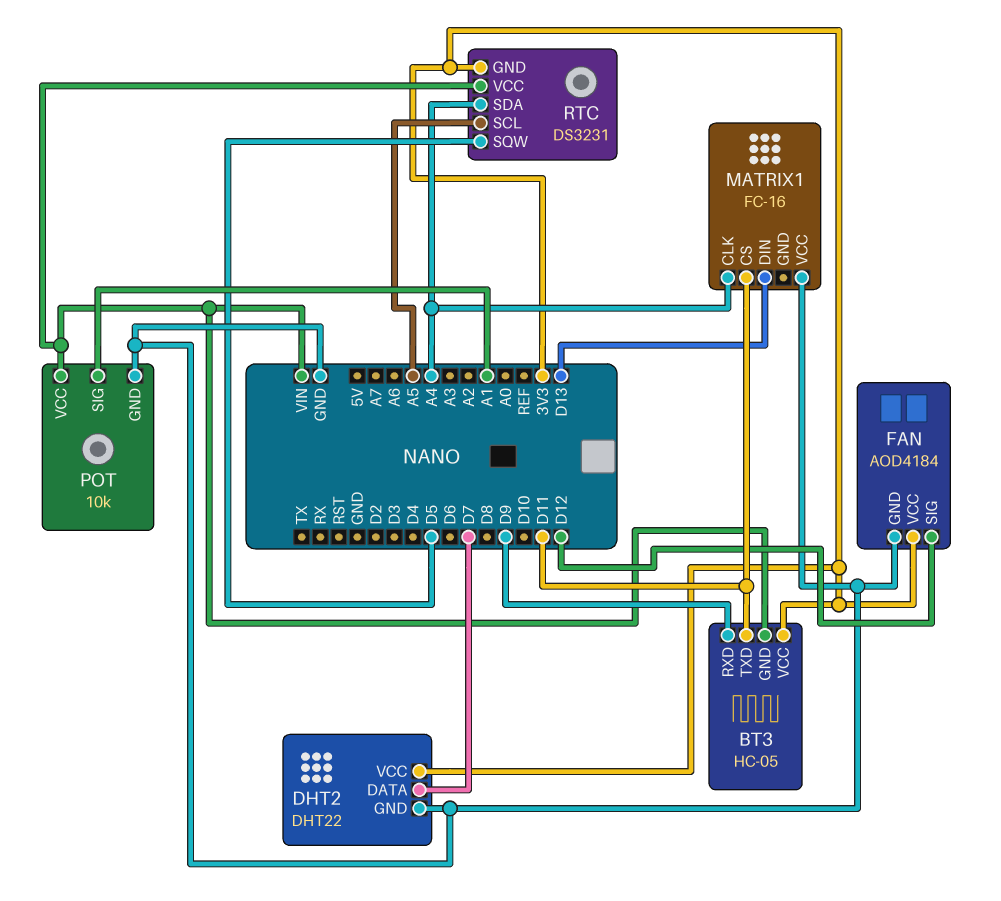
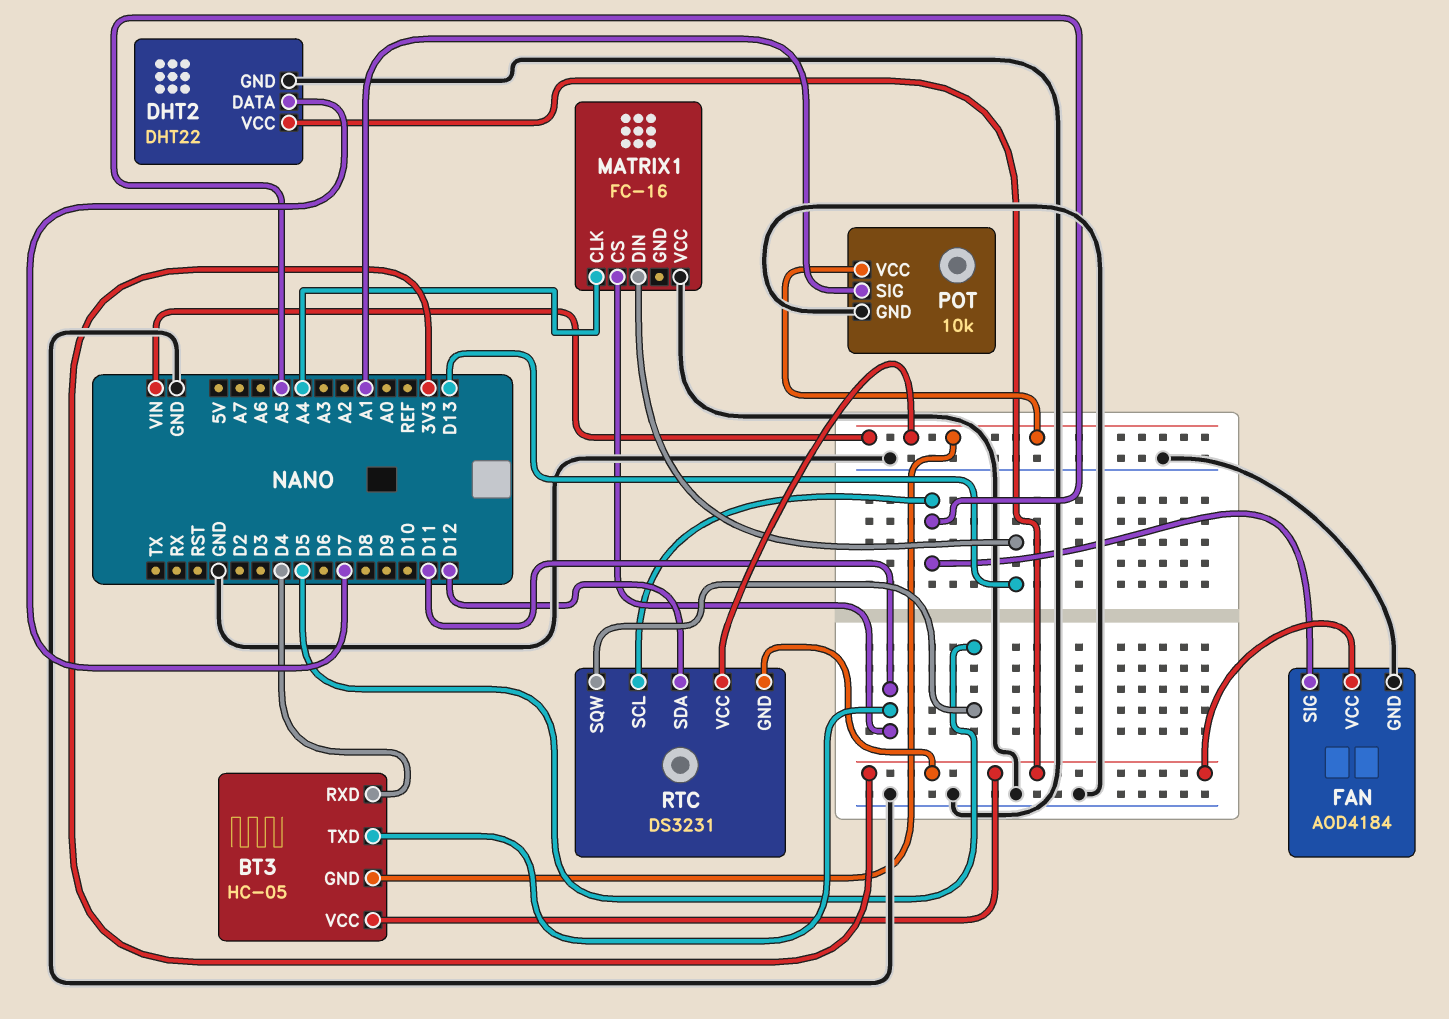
BT3 pin RXD: D9 -> D4
FAN pin SIG: D12 -> A5
RTC pin SDA: A4 -> D12

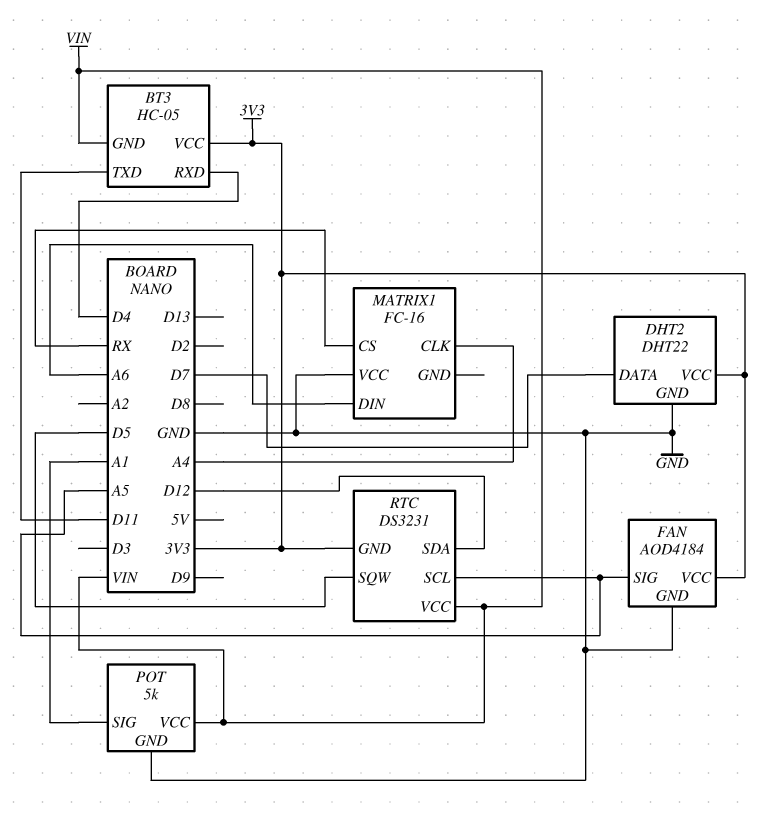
MATRIX1 pin CS: D11 -> RX
MATRIX1 pin DIN: D13 -> A6
POT: 10k -> 5k

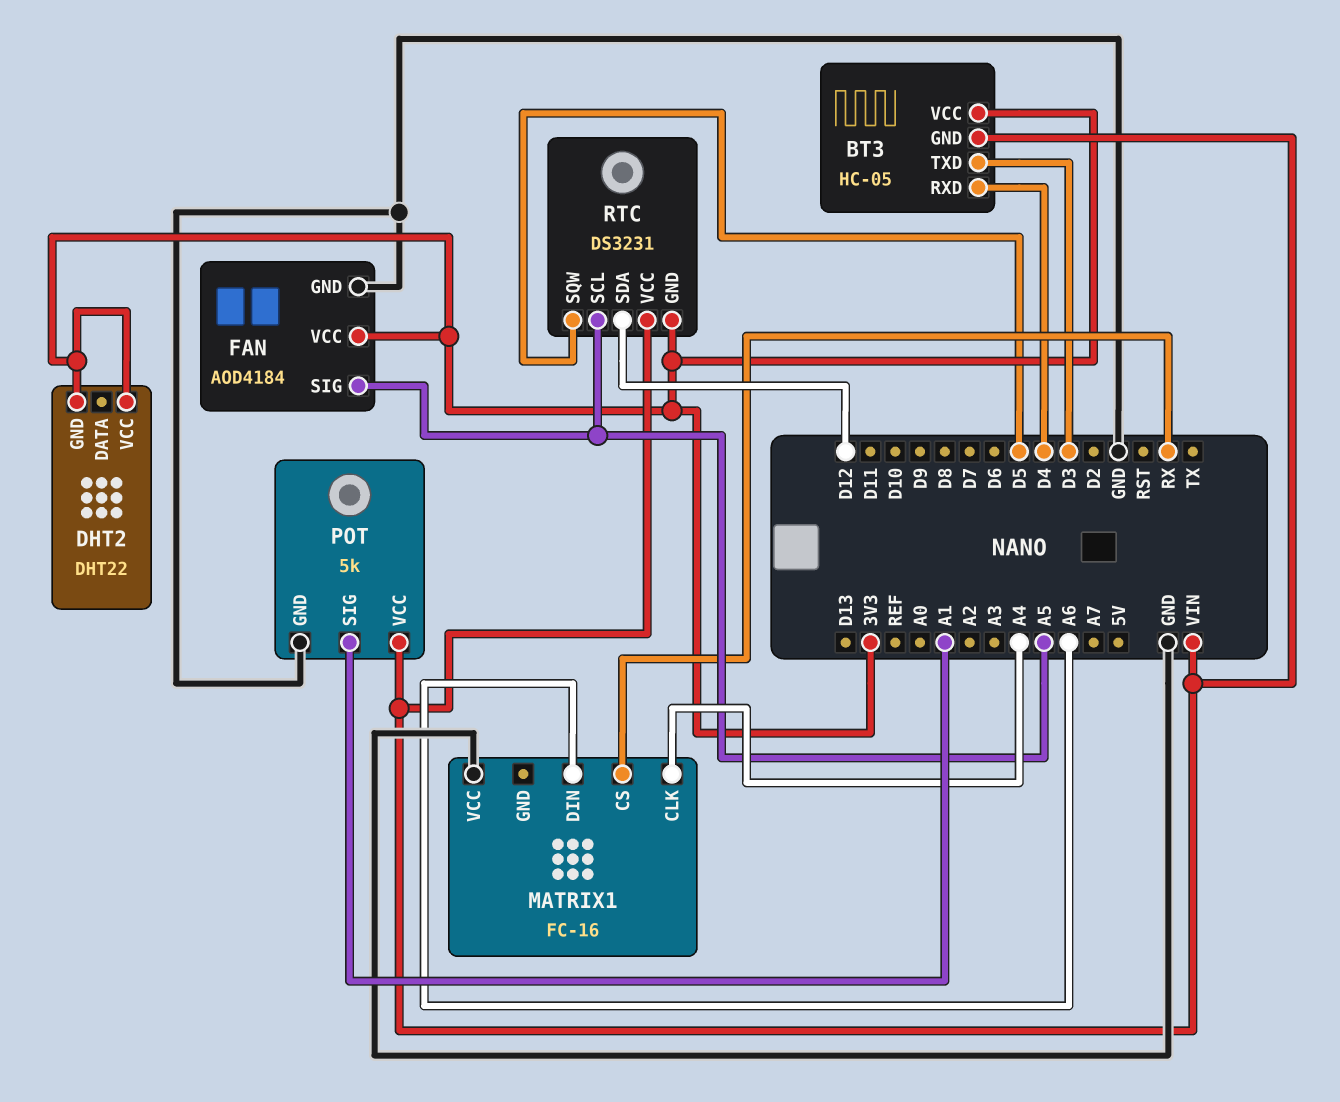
BT3 pin TXD: D11 -> D3
DHT2 pin DATA: D7 -> none
DHT2 pin GND: GND -> 3V3

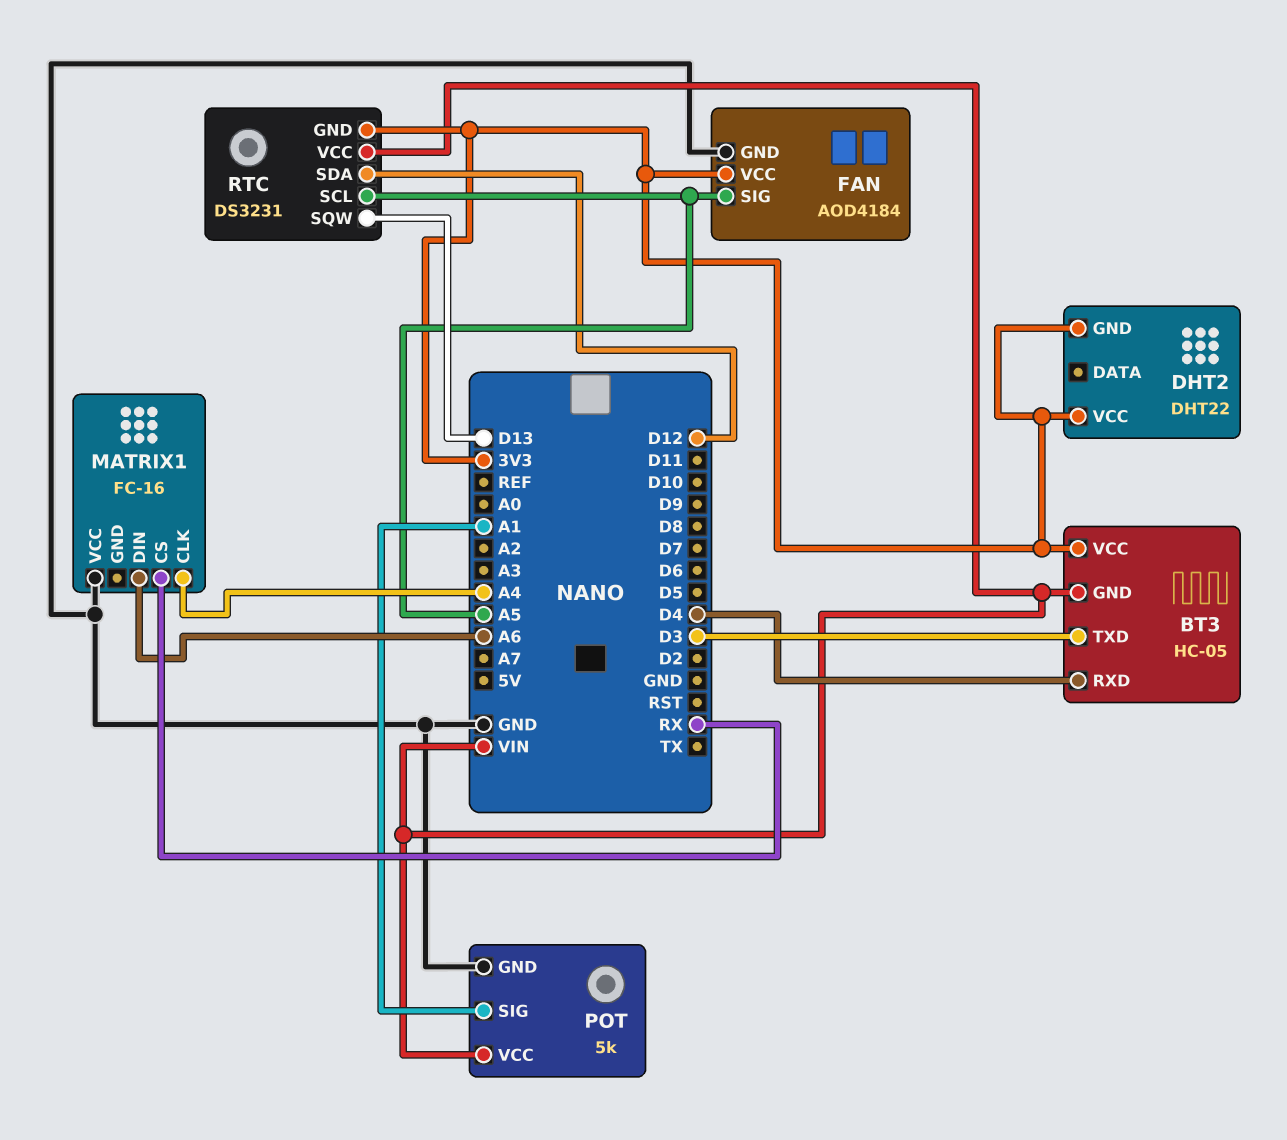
RTC pin SQW: D5 -> D13

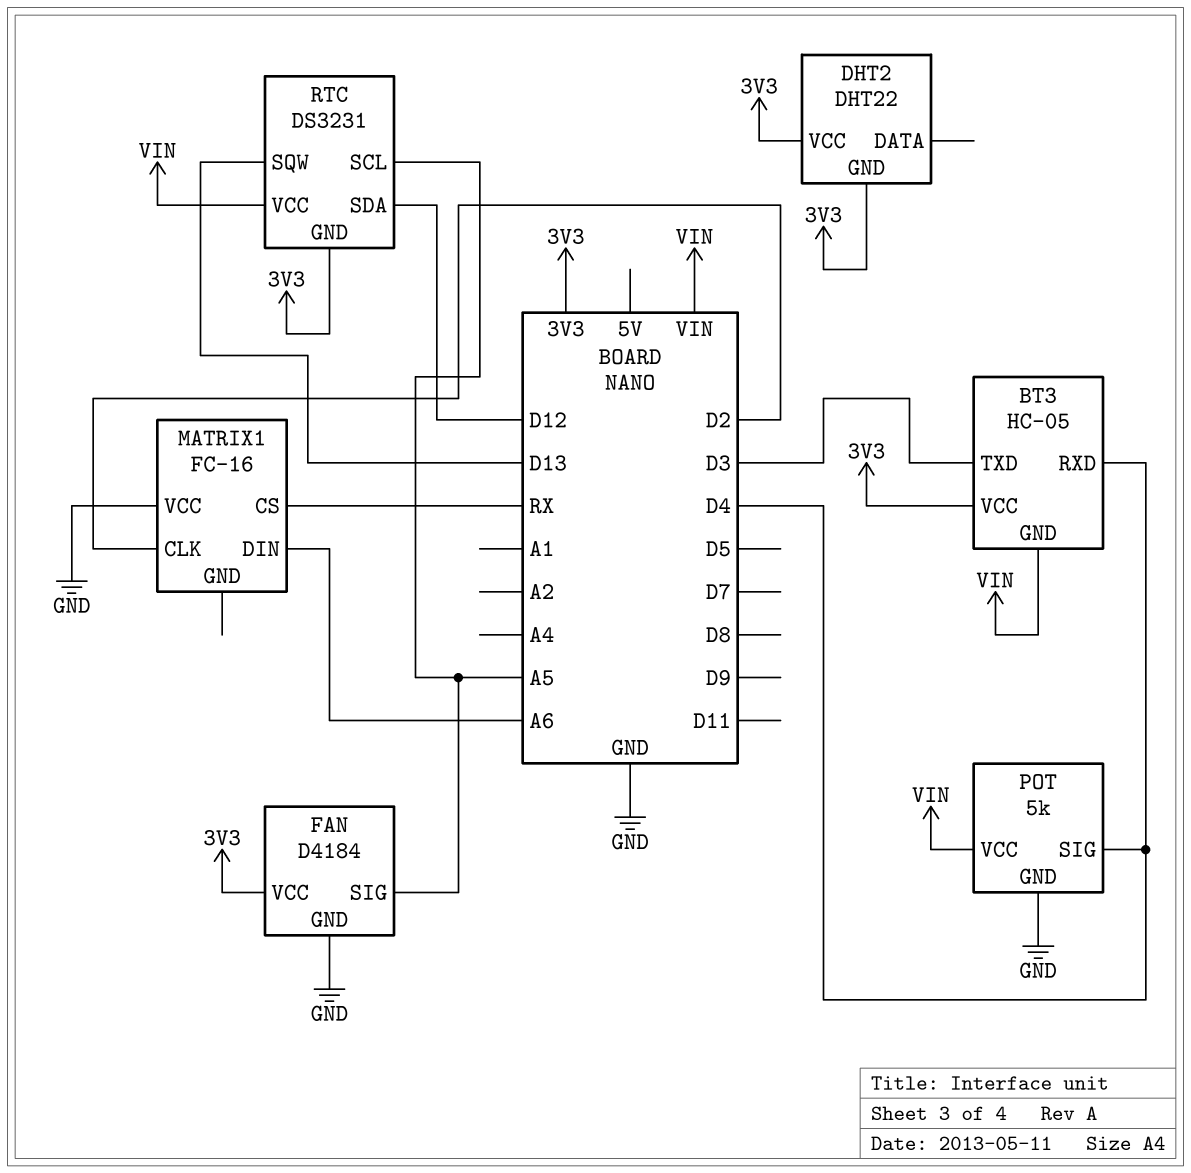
FAN: AOD4184 -> D4184
MATRIX1 pin CLK: A4 -> D2
POT pin SIG: A1 -> D4

